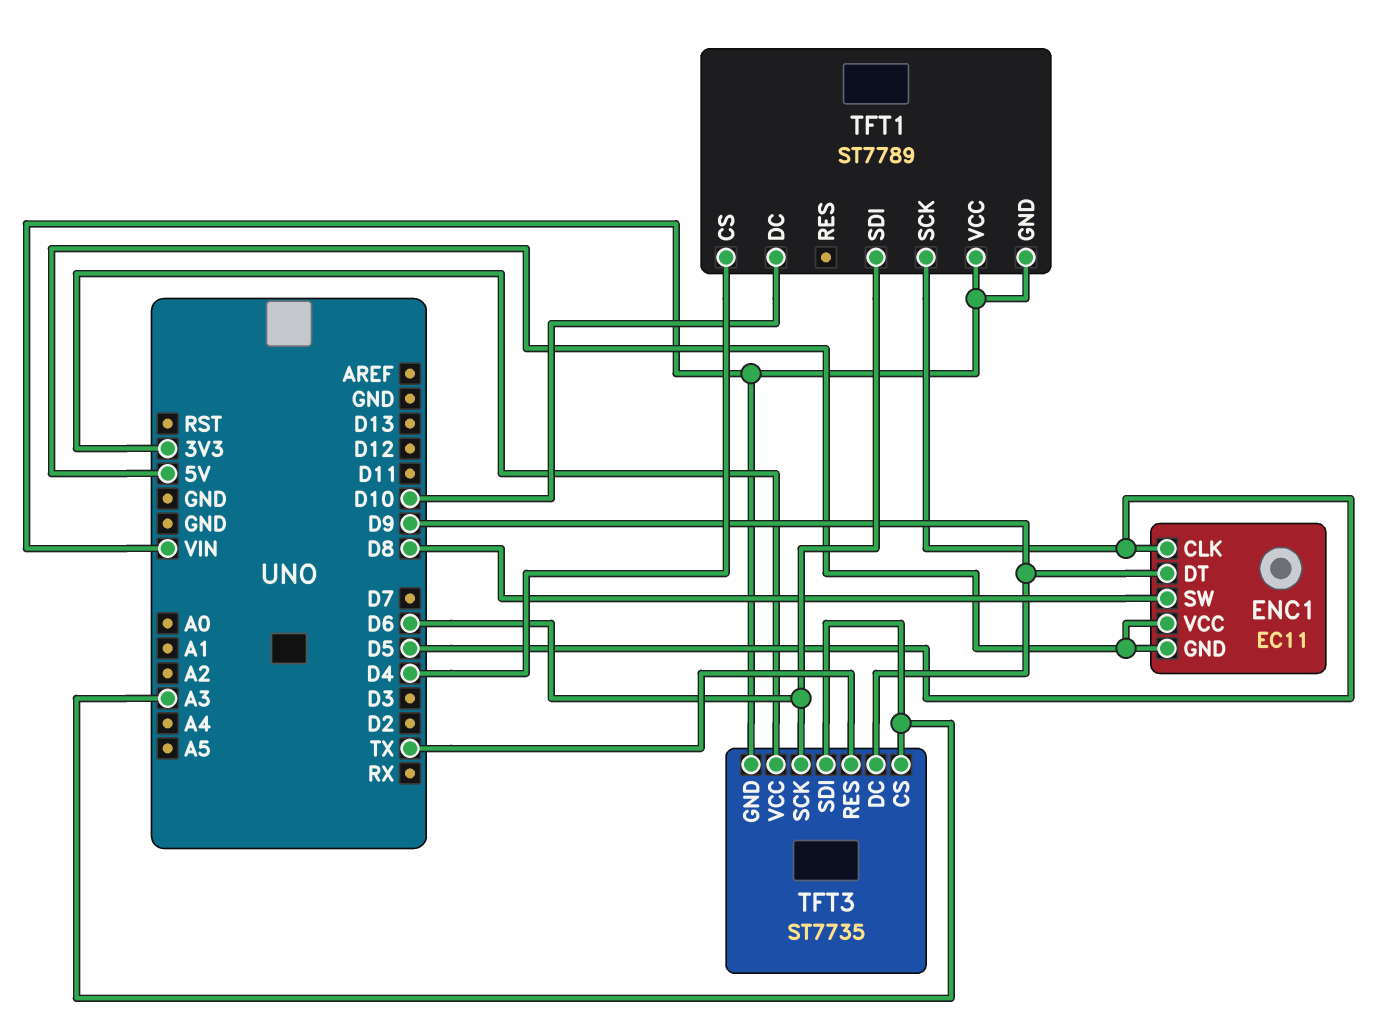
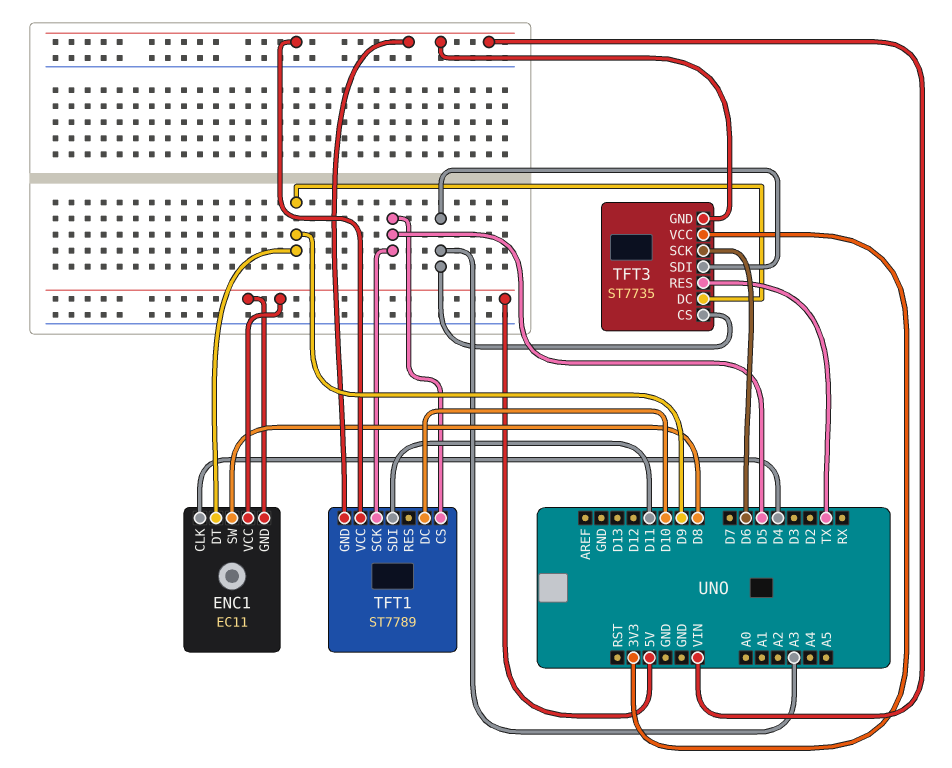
ENC1 pin CLK: D5 -> D4
TFT1 pin CS: D4 -> D5
TFT1 pin SDI: D6 -> D11

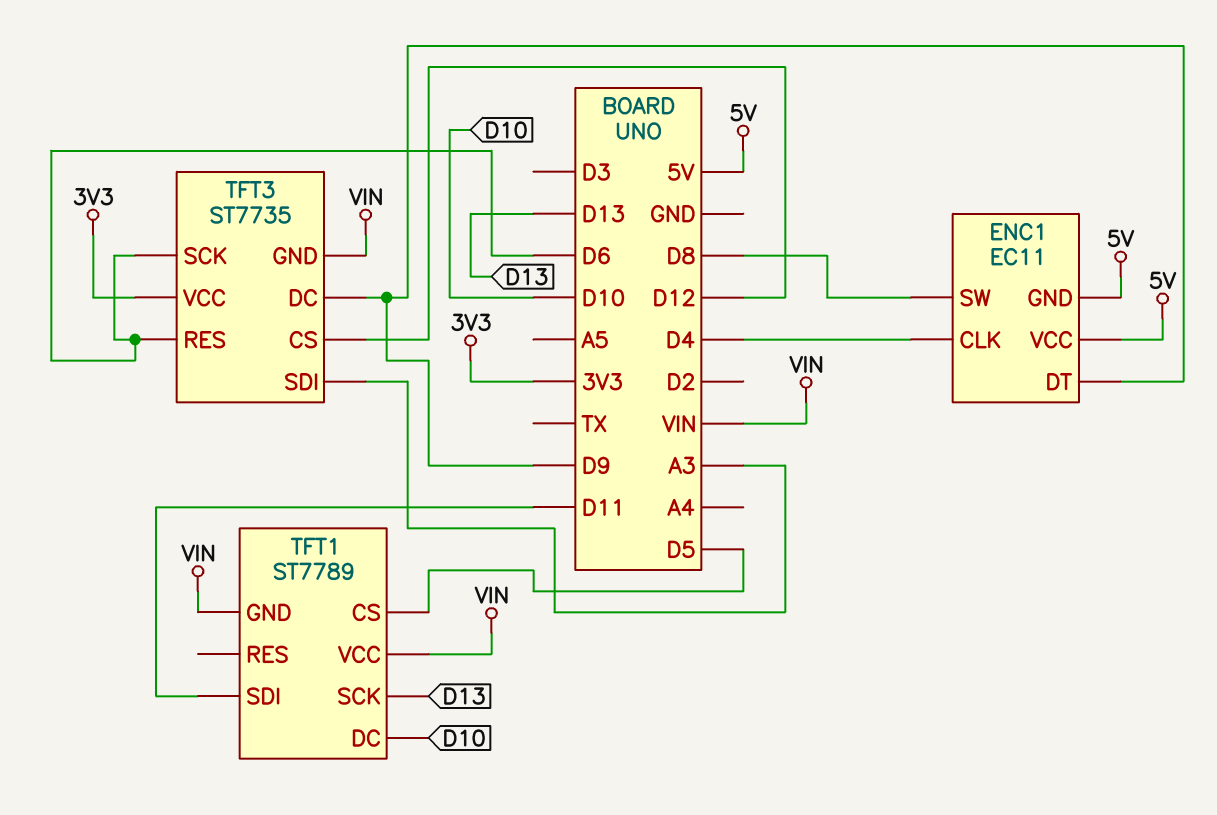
TFT1 pin SCK: D5 -> D13
TFT3 pin CS: A3 -> D12
TFT3 pin RES: TX -> D6

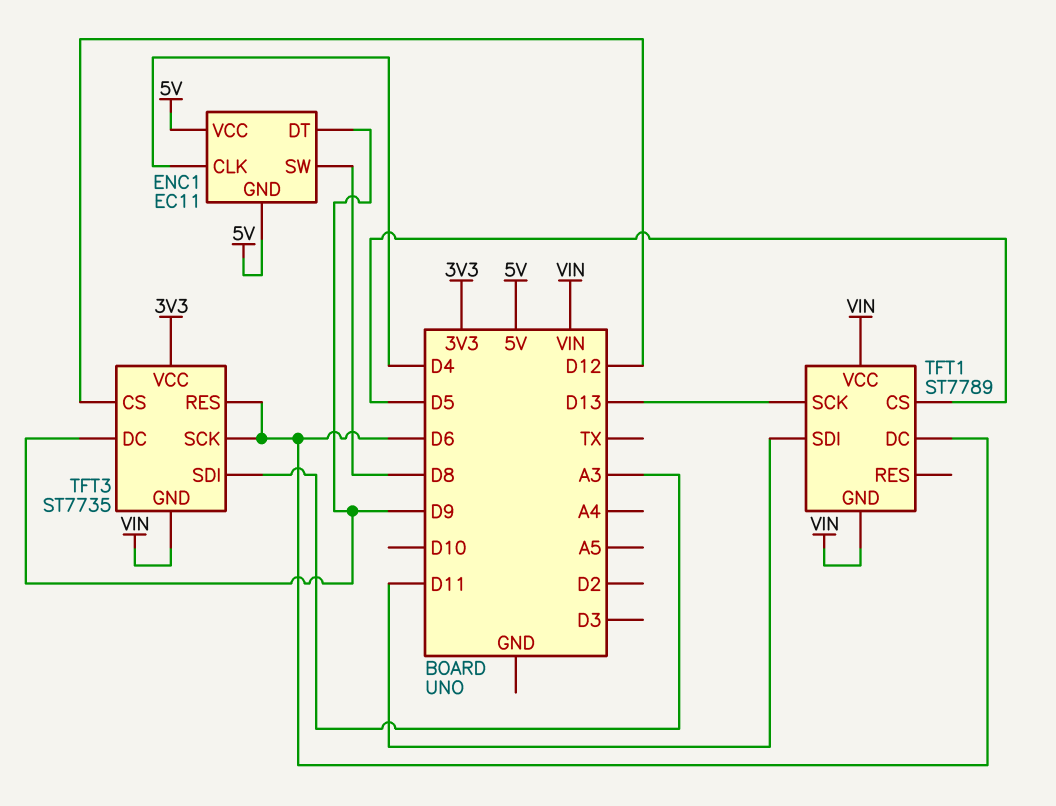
TFT1 pin DC: D10 -> D6

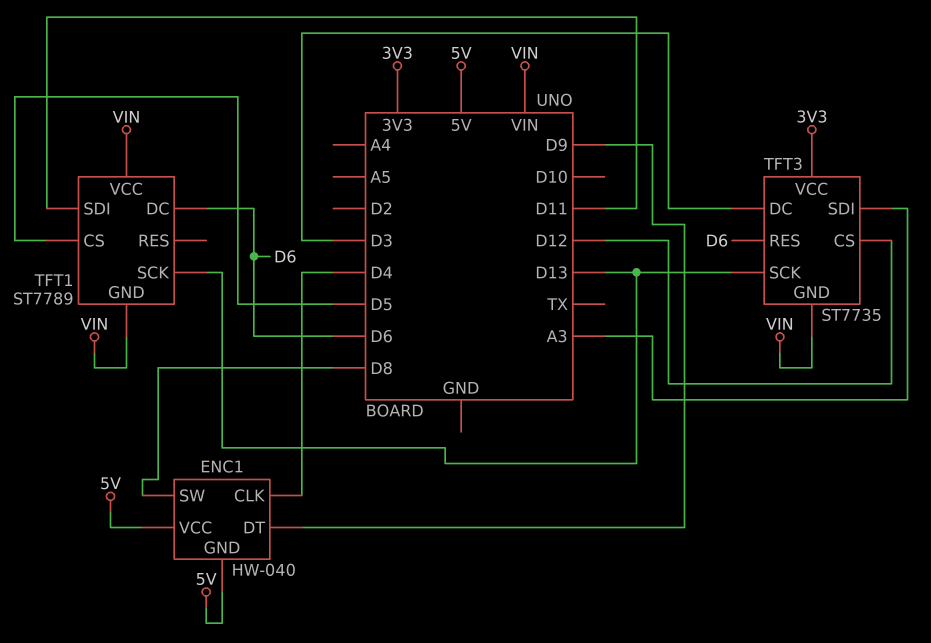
ENC1: EC11 -> HW-040
TFT3 pin DC: D9 -> D3
TFT3 pin SCK: D6 -> D13

